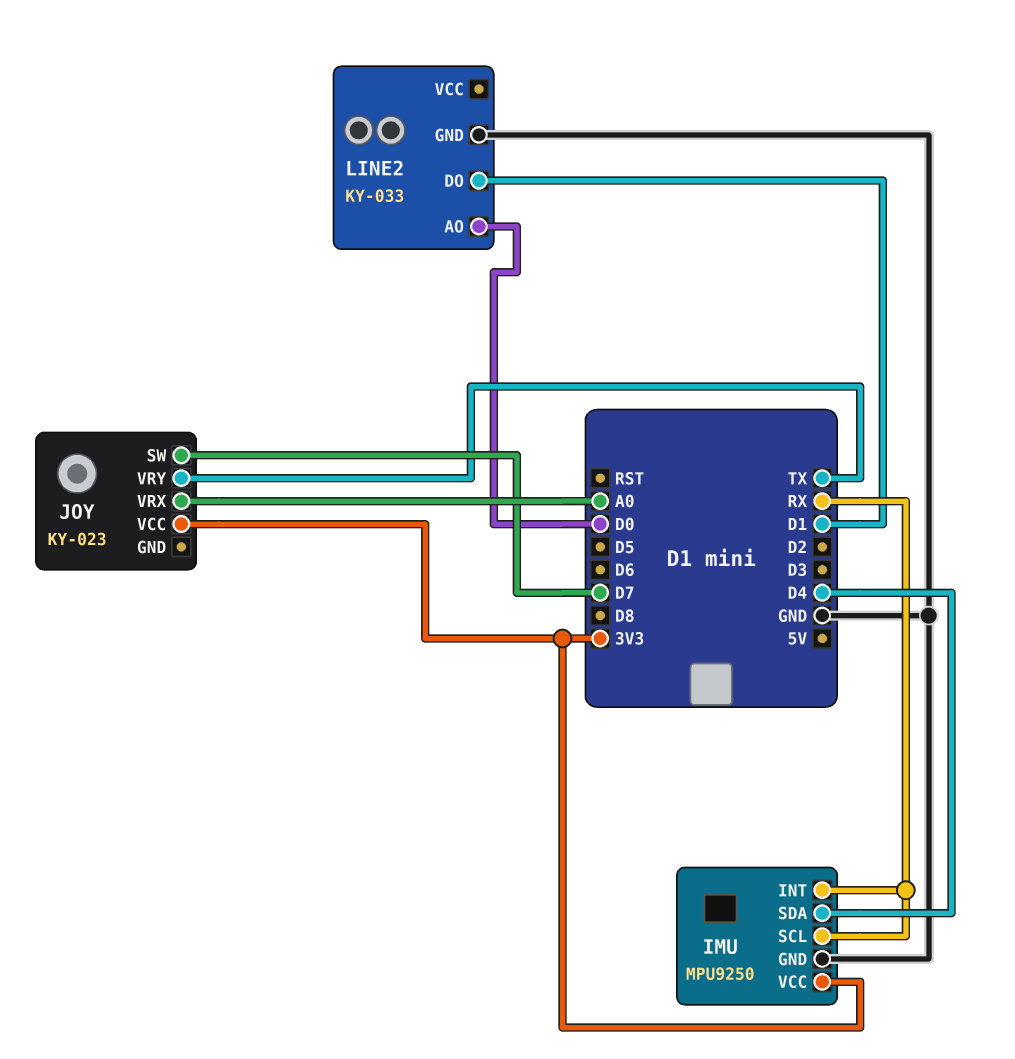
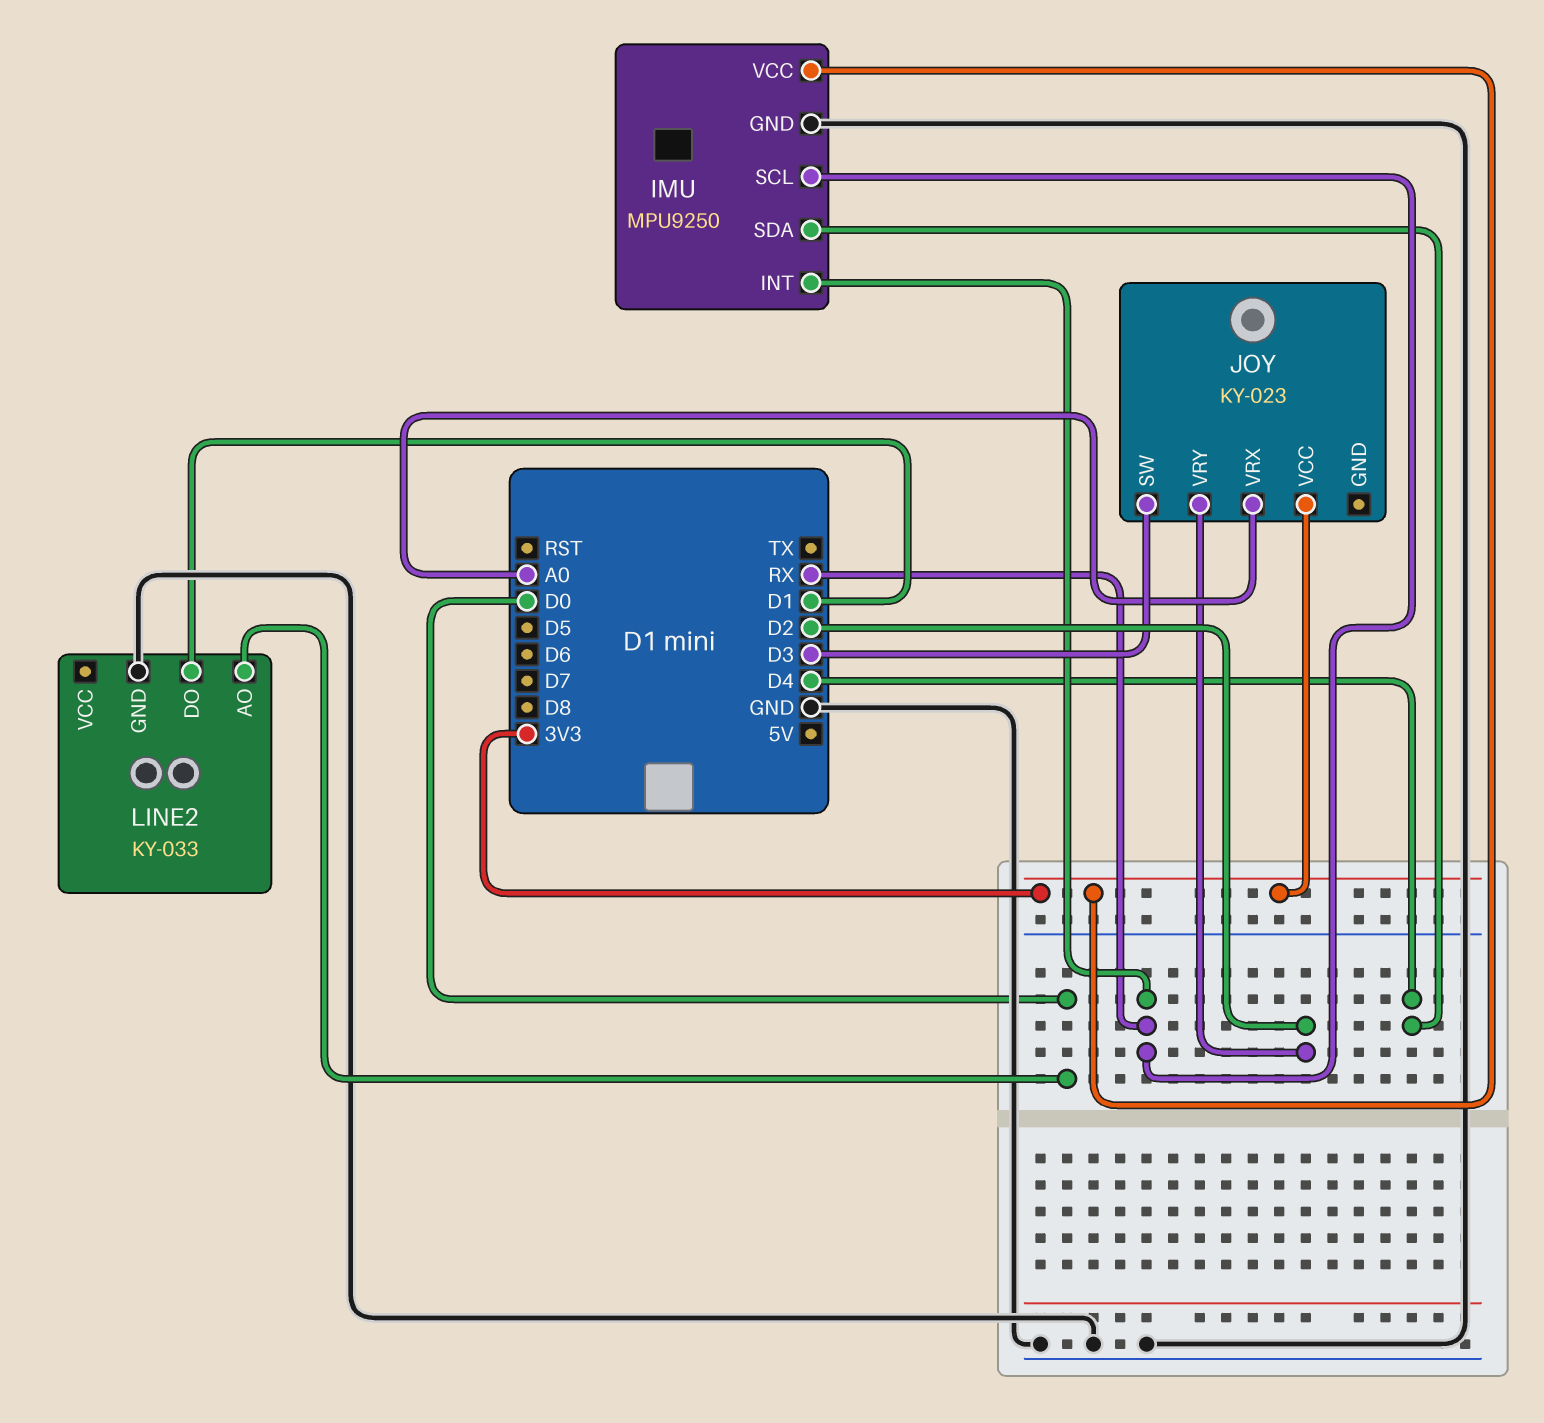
JOY pin SW: D7 -> D3
JOY pin VRY: TX -> D2

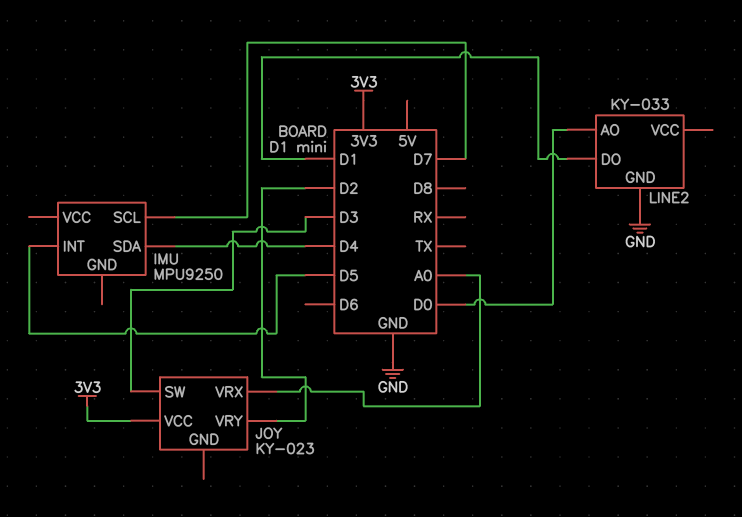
IMU pin GND: GND -> none
IMU pin INT: RX -> D5
IMU pin SCL: RX -> D7
IMU pin VCC: 3V3 -> none

